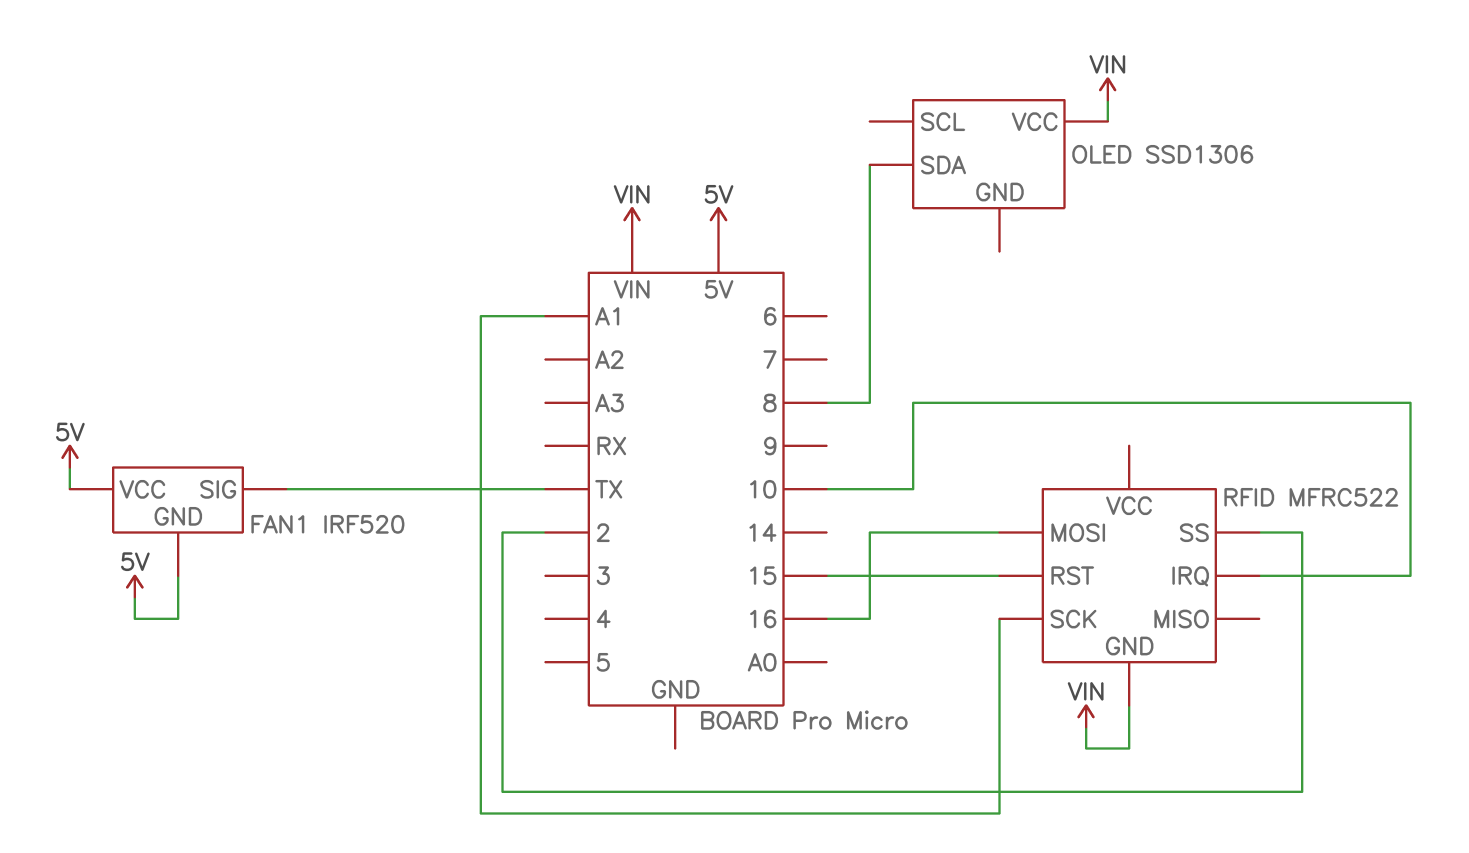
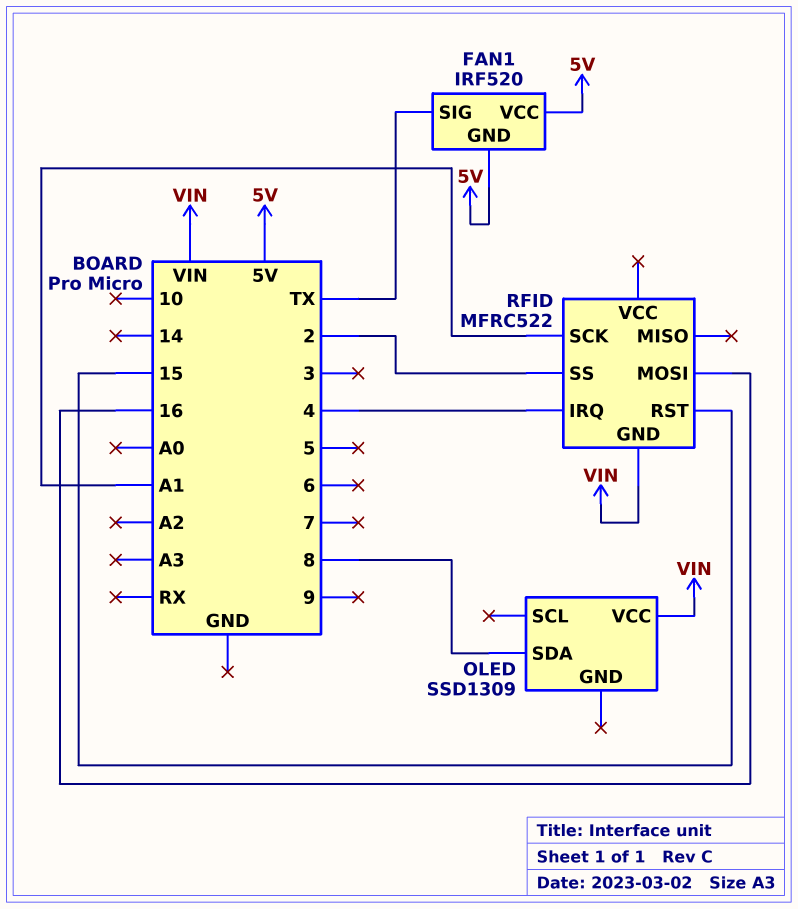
OLED: SSD1306 -> SSD1309
RFID pin IRQ: 10 -> 4

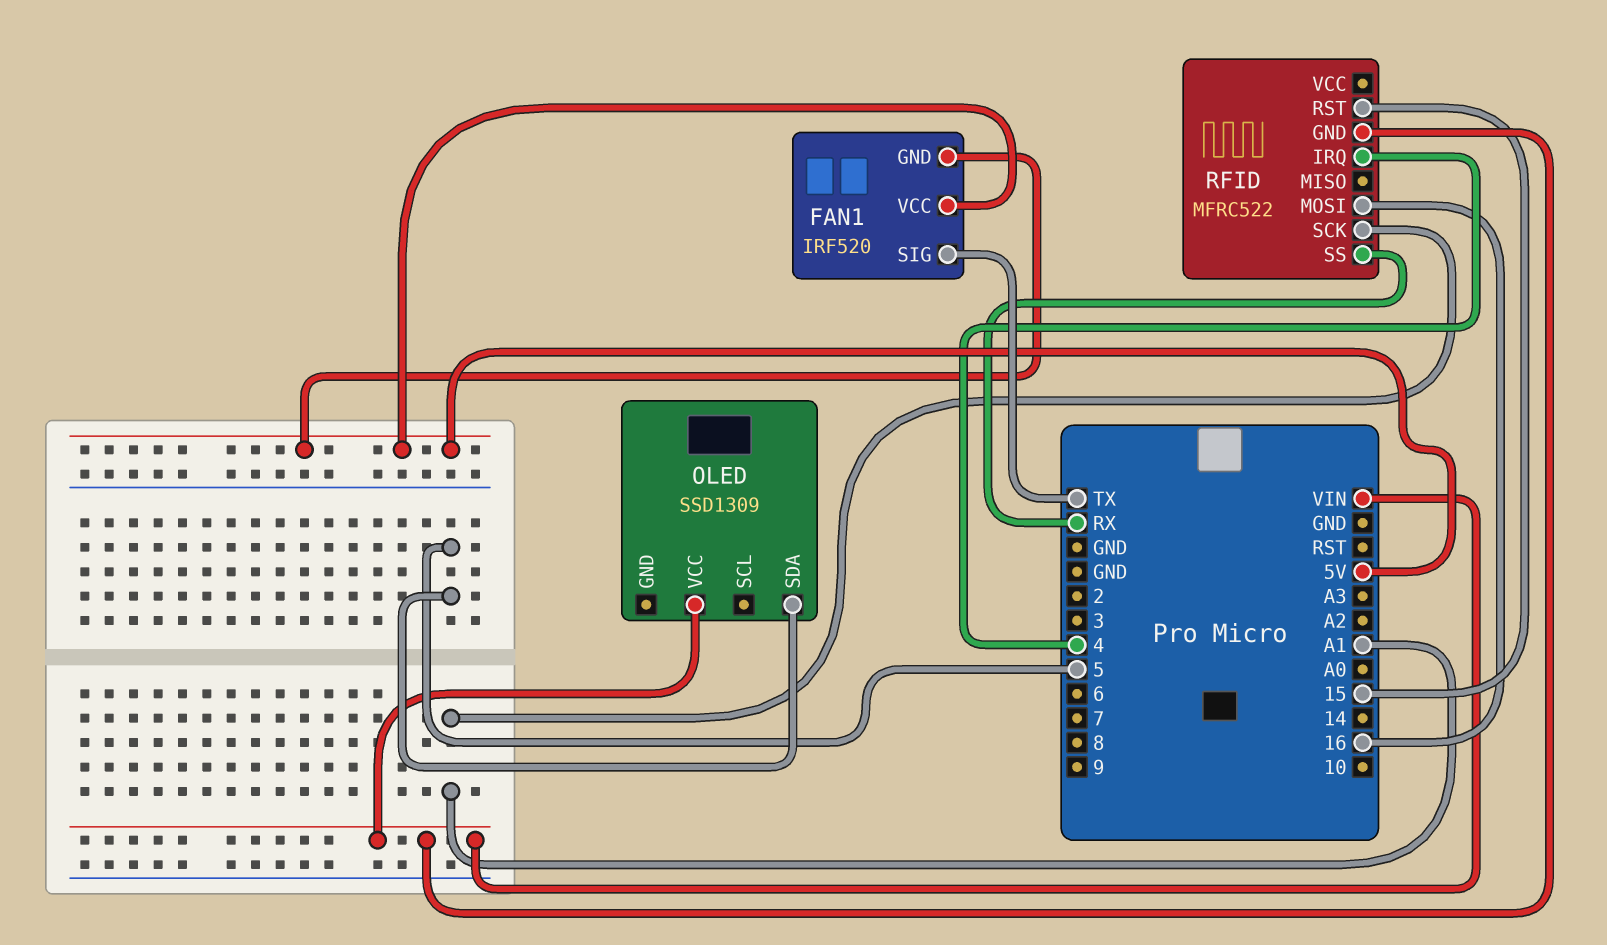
OLED pin SDA: 8 -> 5
RFID pin SS: 2 -> RX

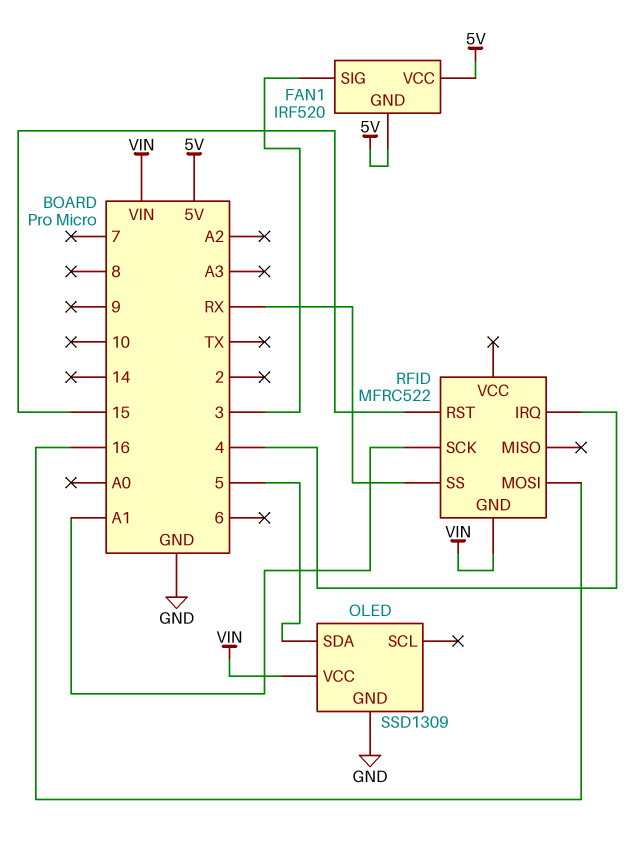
FAN1 pin SIG: TX -> 3
OLED pin GND: none -> GND

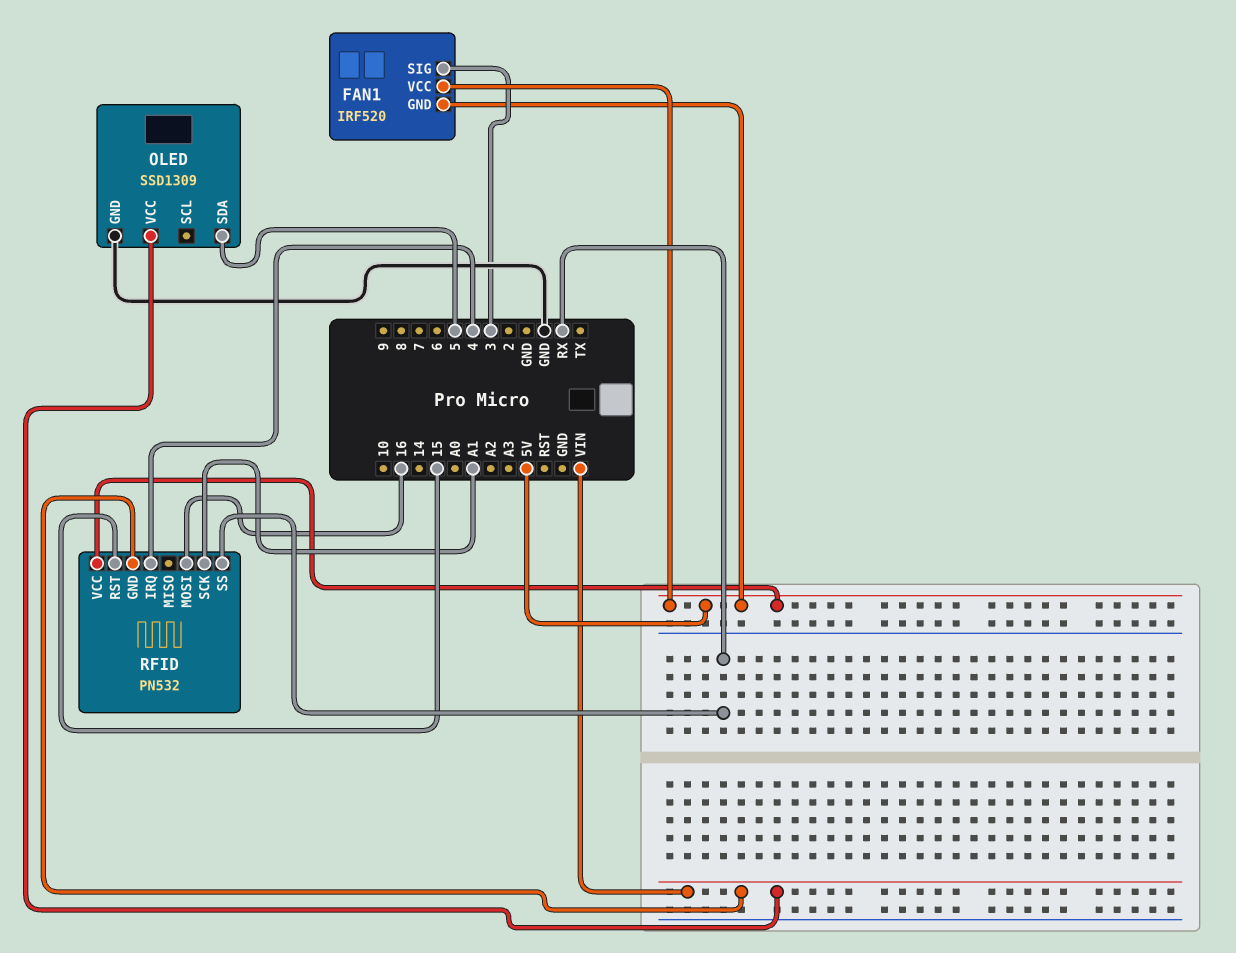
RFID: MFRC522 -> PN532
RFID pin VCC: none -> 5V

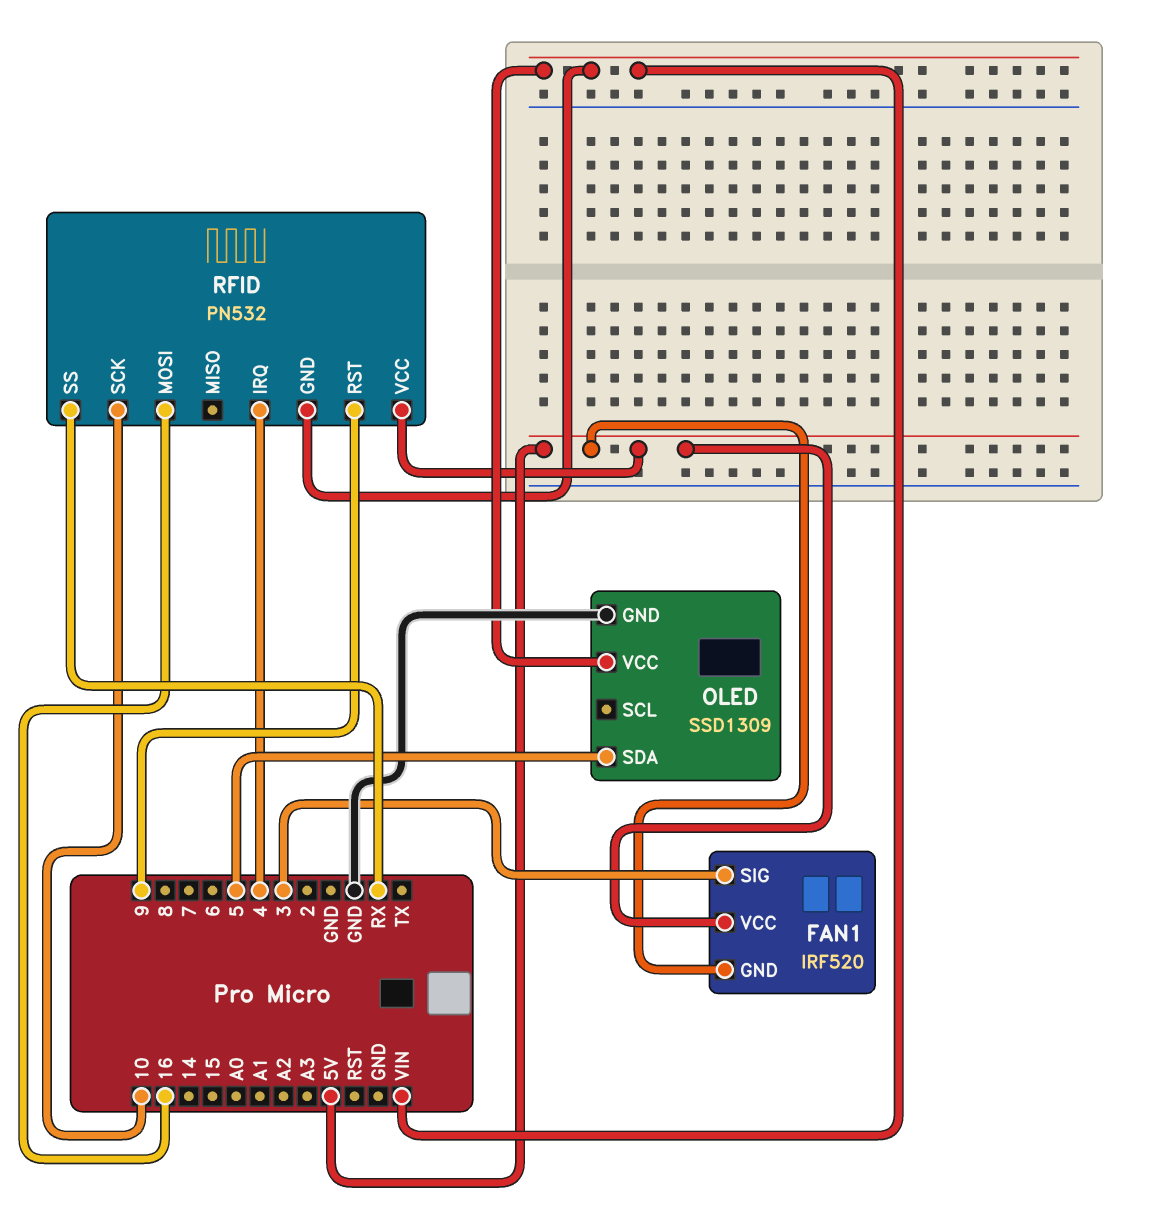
RFID pin RST: 15 -> 9
RFID pin SCK: A1 -> 10

